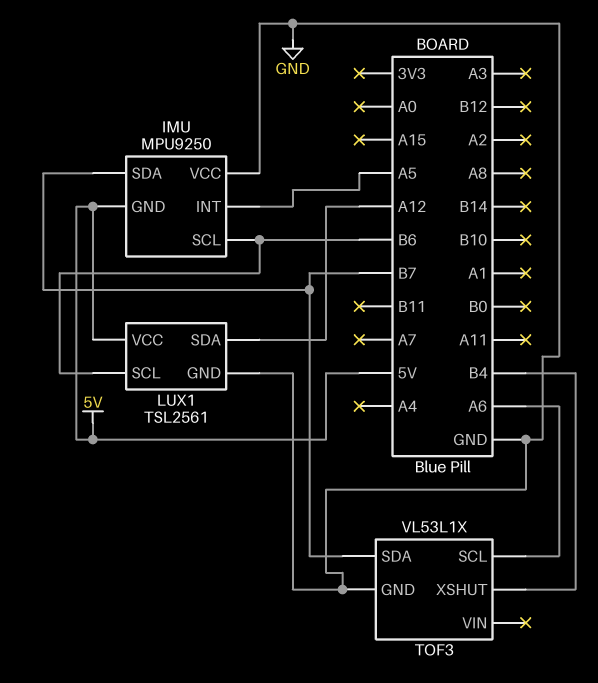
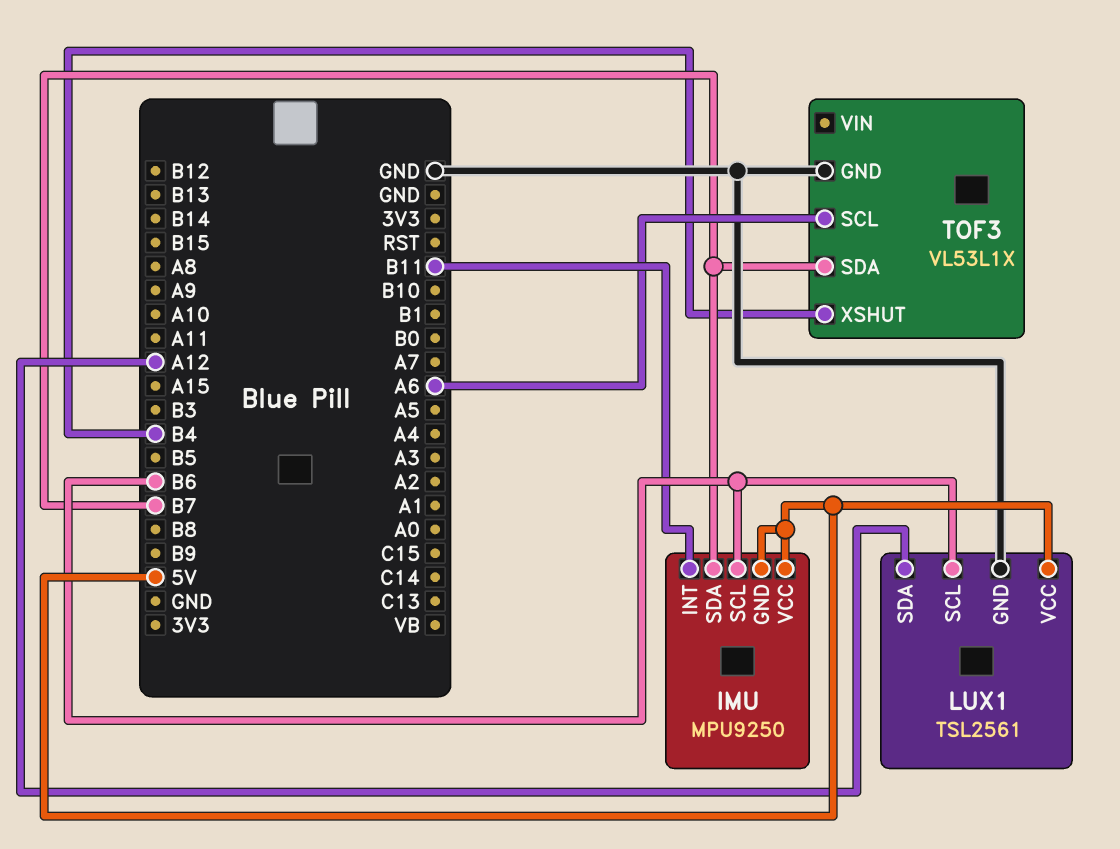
IMU pin INT: A5 -> B11
IMU pin VCC: GND -> 5V

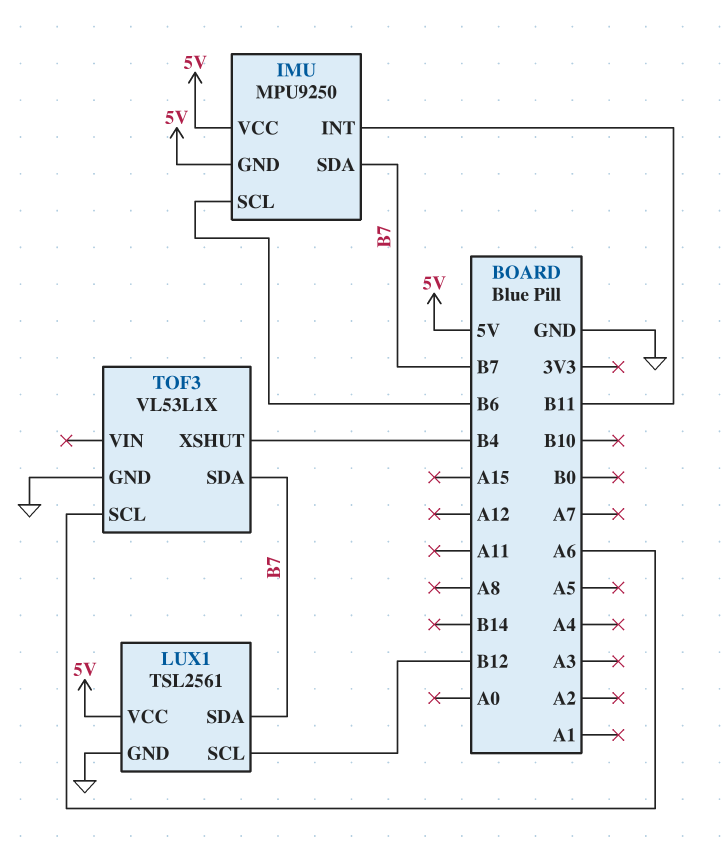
LUX1 pin SCL: B6 -> B12
LUX1 pin SDA: A12 -> B7

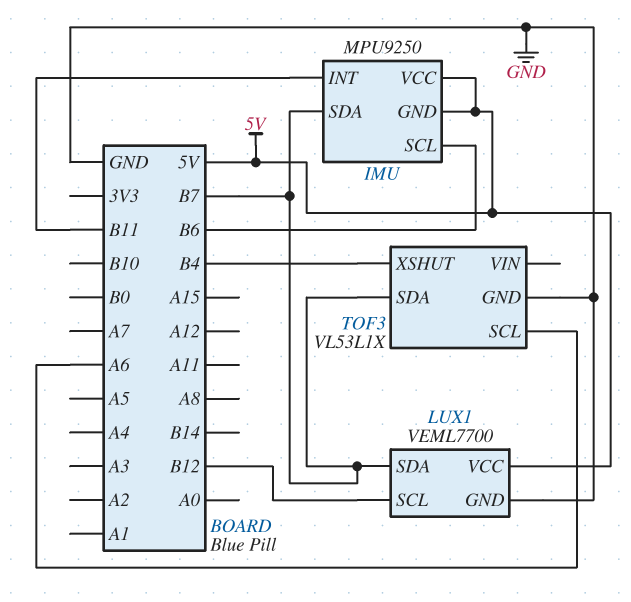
LUX1: TSL2561 -> VEML7700

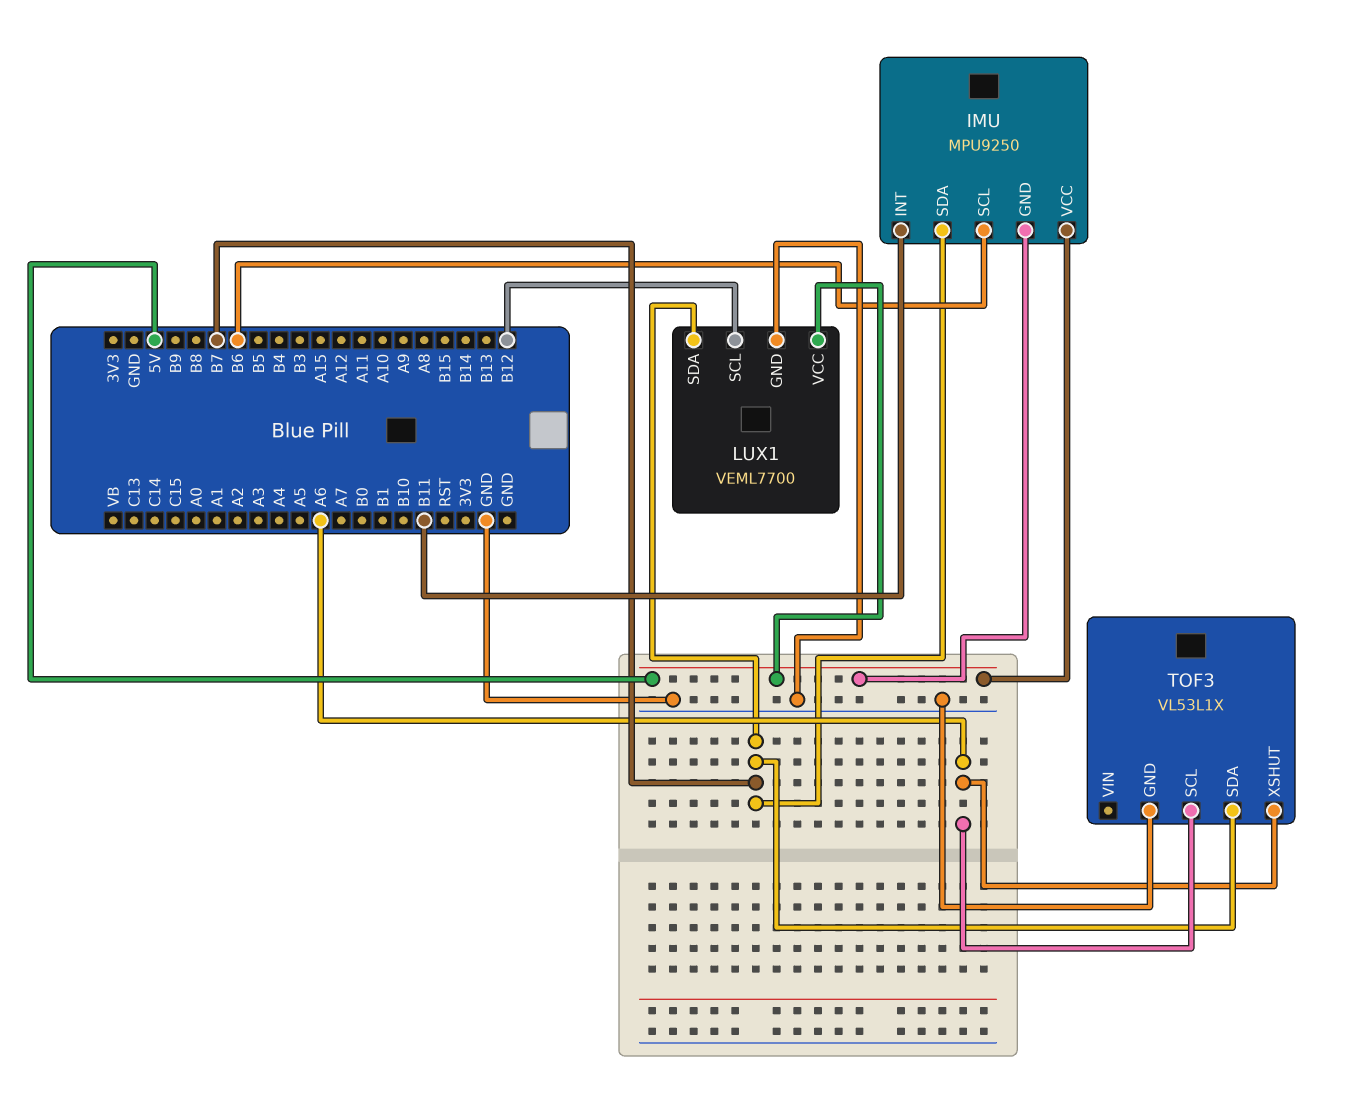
TOF3 pin XSHUT: B4 -> A6

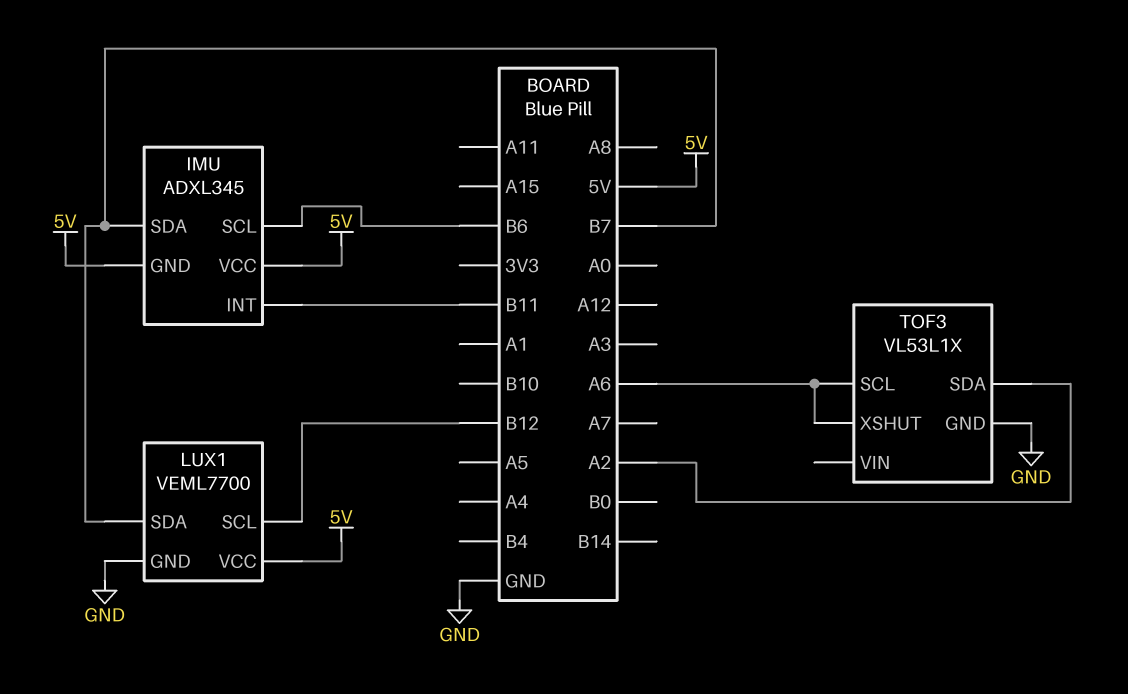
IMU: MPU9250 -> ADXL345
TOF3 pin SDA: B7 -> A2

